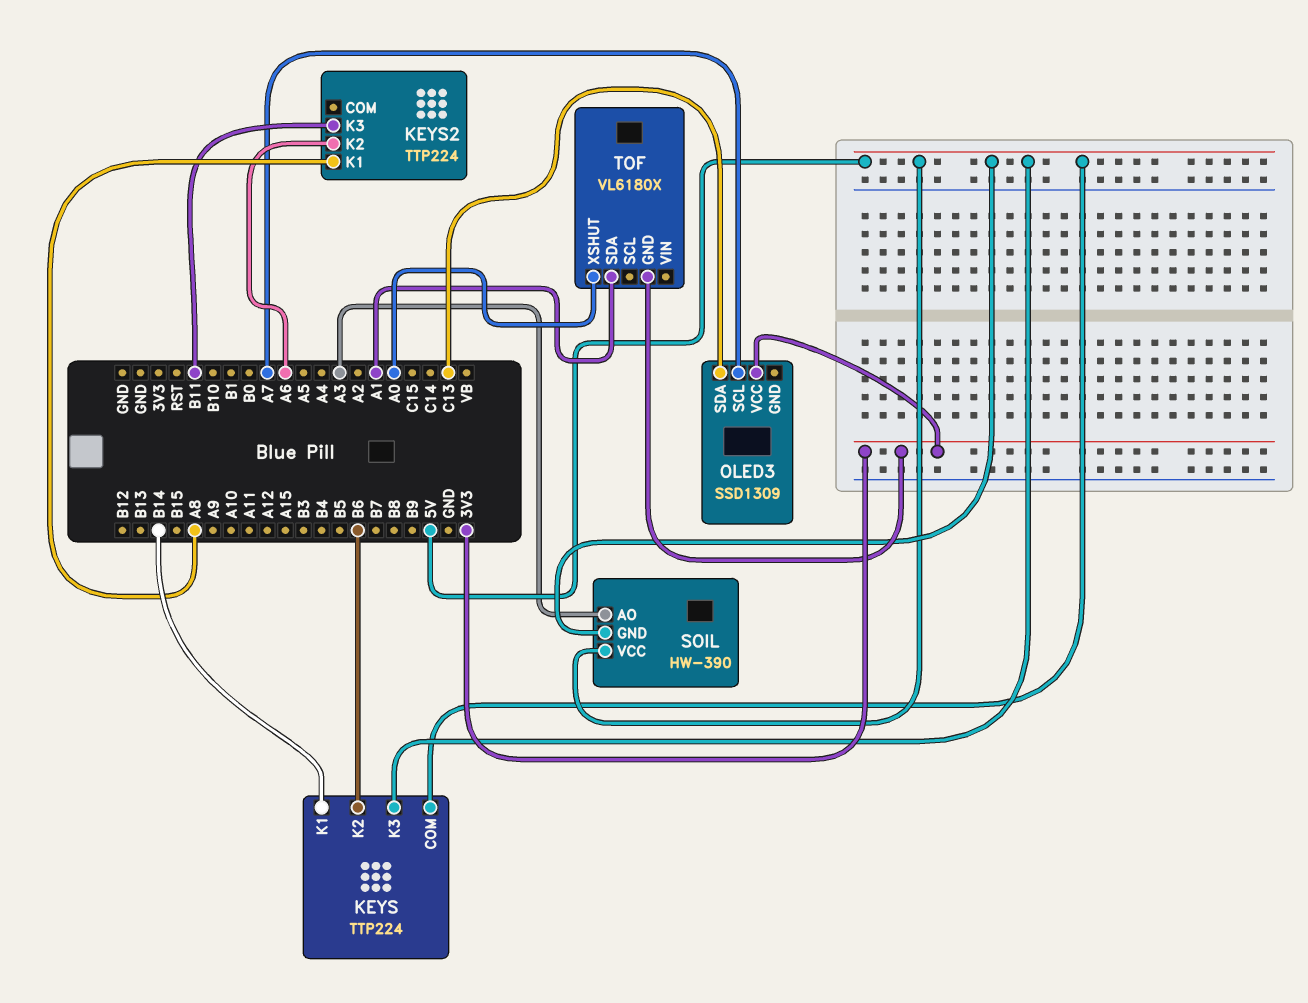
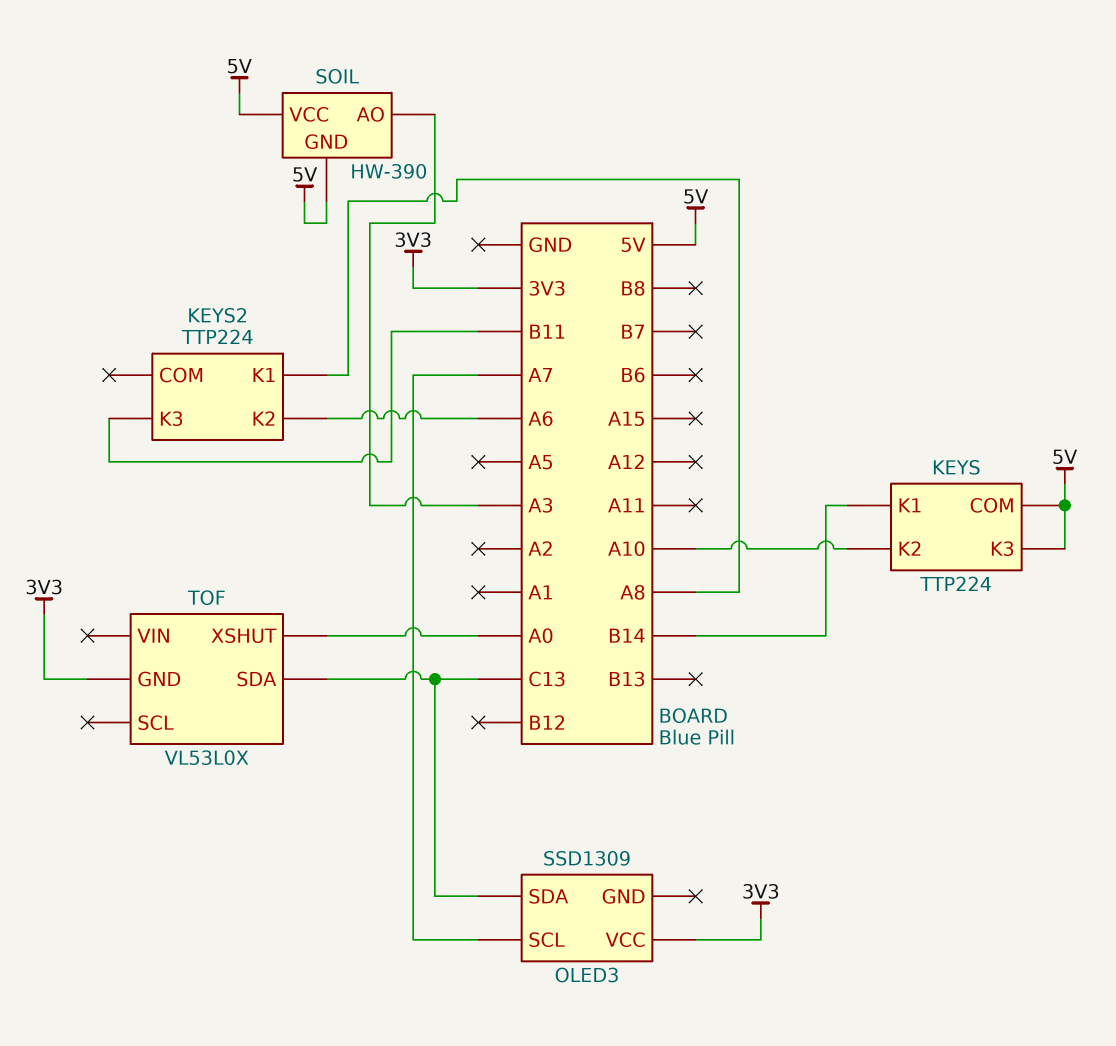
KEYS pin K2: B6 -> A10
TOF: VL6180X -> VL53L0X
TOF pin SDA: A1 -> C13

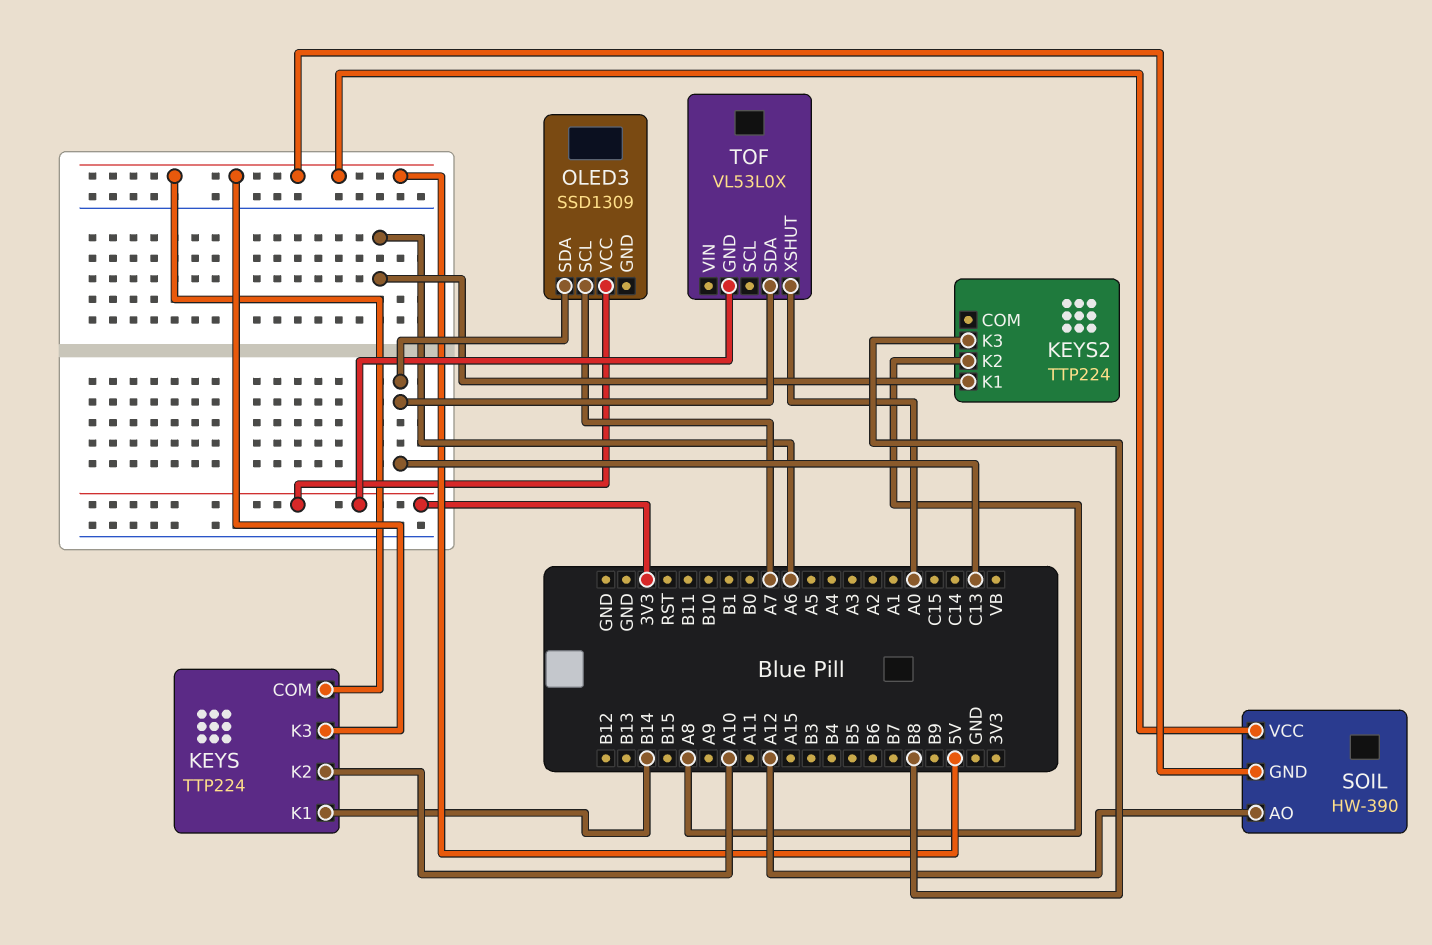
KEYS2 pin K1: A8 -> A6
KEYS2 pin K2: A6 -> A8
KEYS2 pin K3: B11 -> B8
SOIL pin AO: A3 -> A12

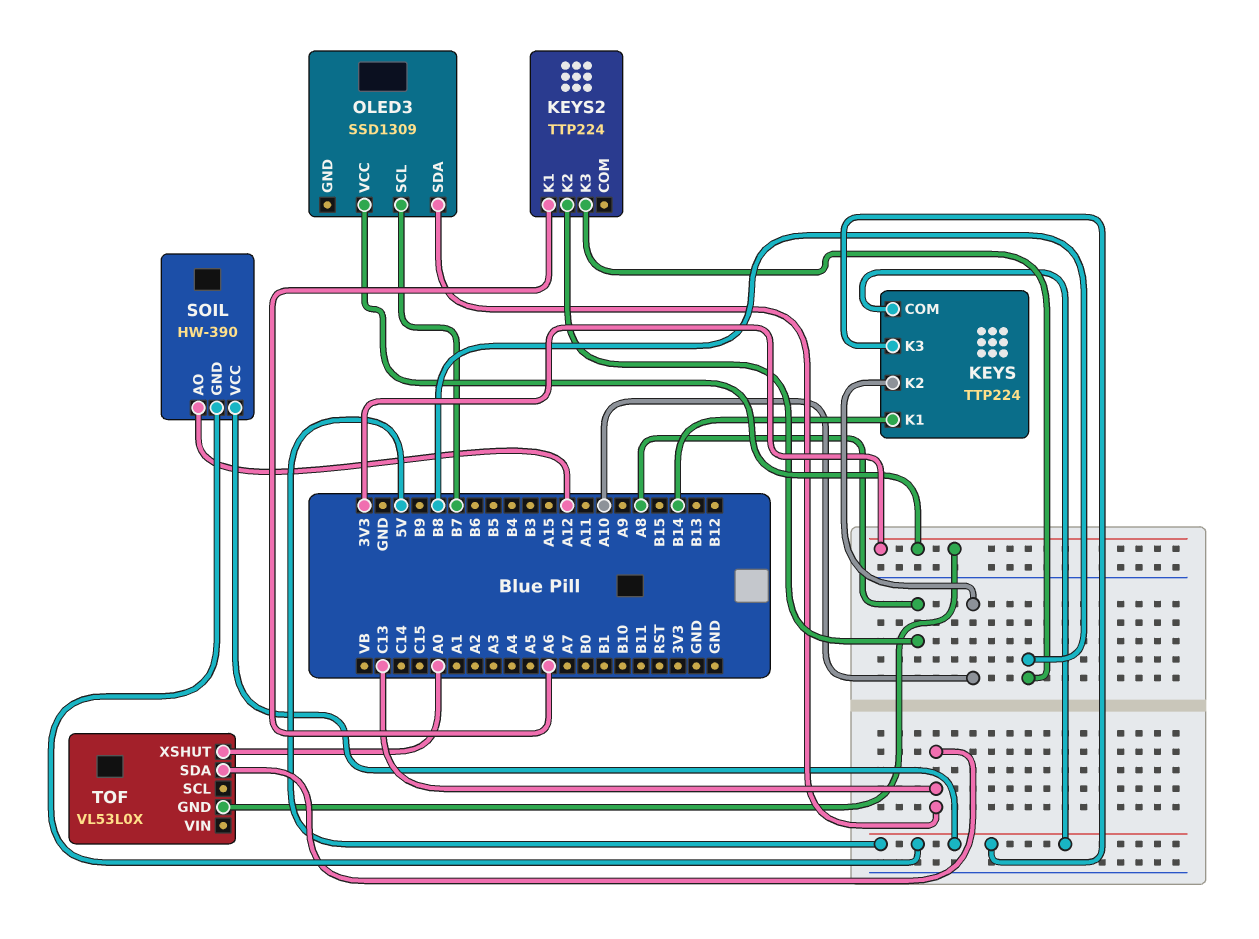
OLED3 pin SCL: A7 -> B7

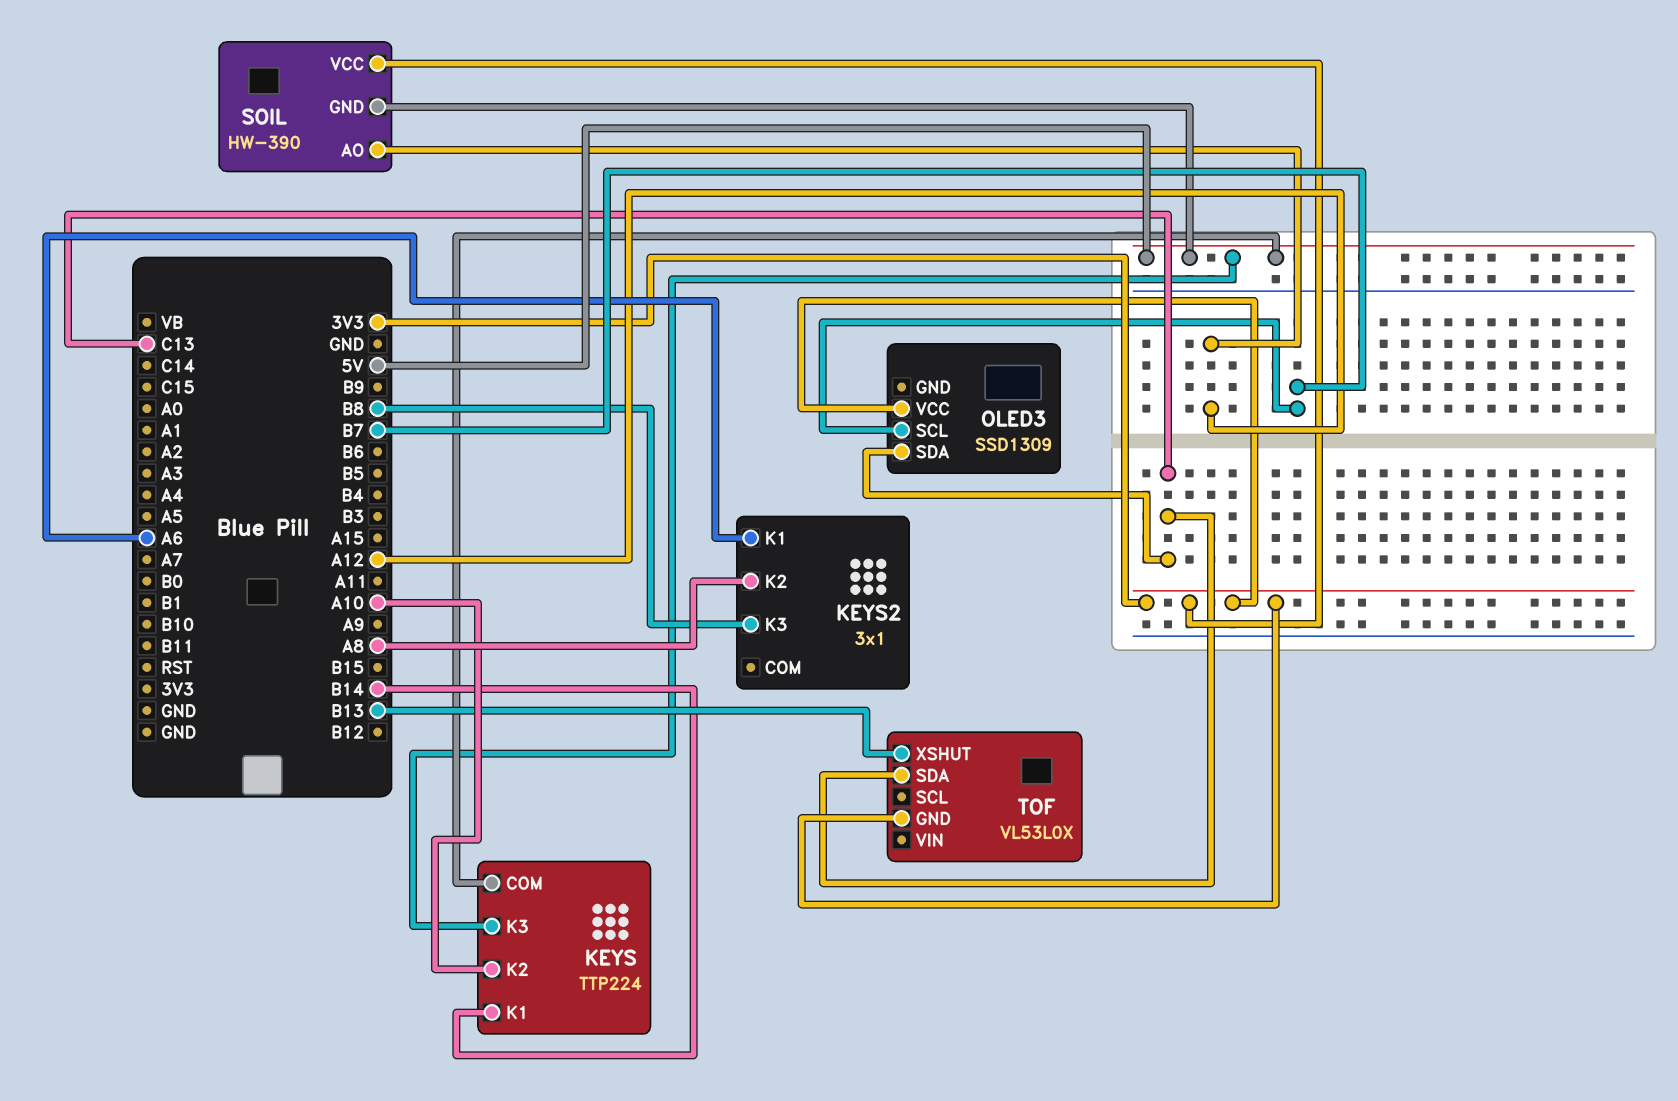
KEYS2: TTP224 -> 3x1
SOIL pin VCC: 5V -> 3V3
TOF pin XSHUT: A0 -> B13

